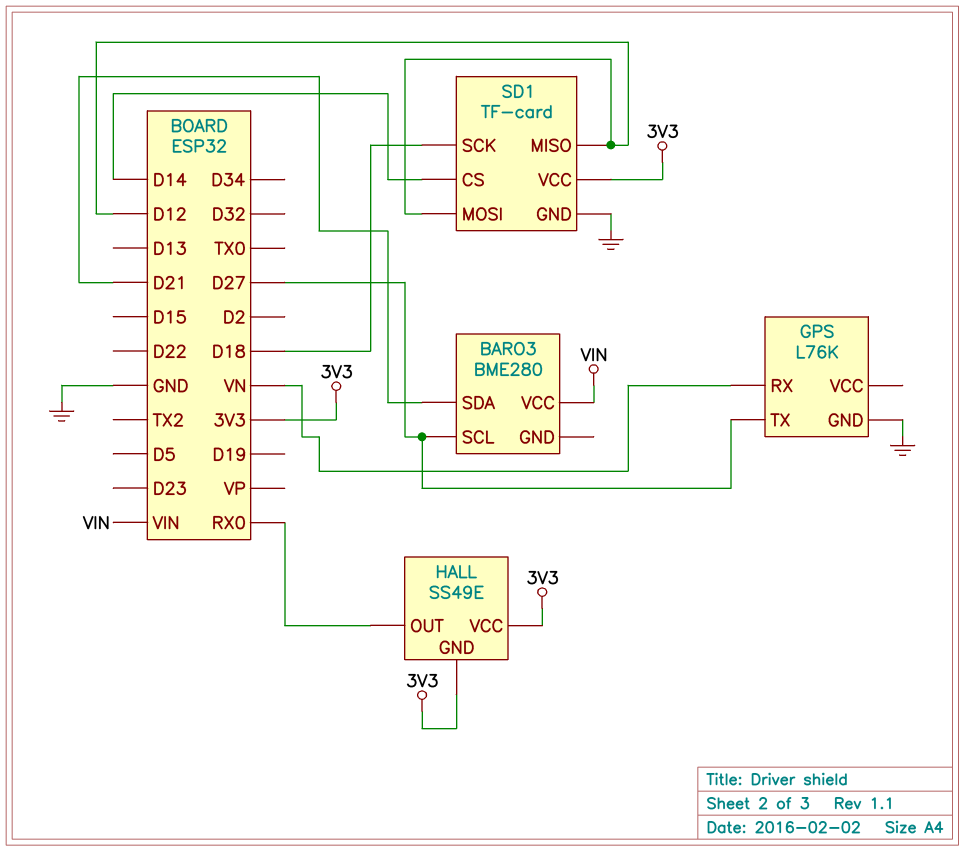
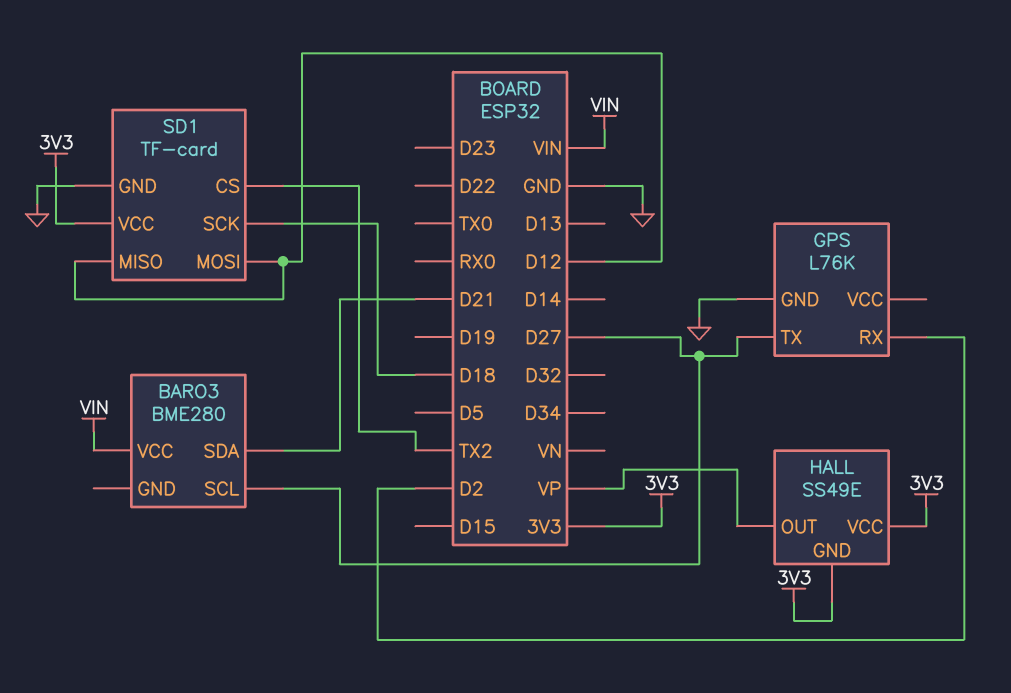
GPS pin RX: VN -> D2
HALL pin OUT: RX0 -> VP
SD1 pin CS: D14 -> TX2

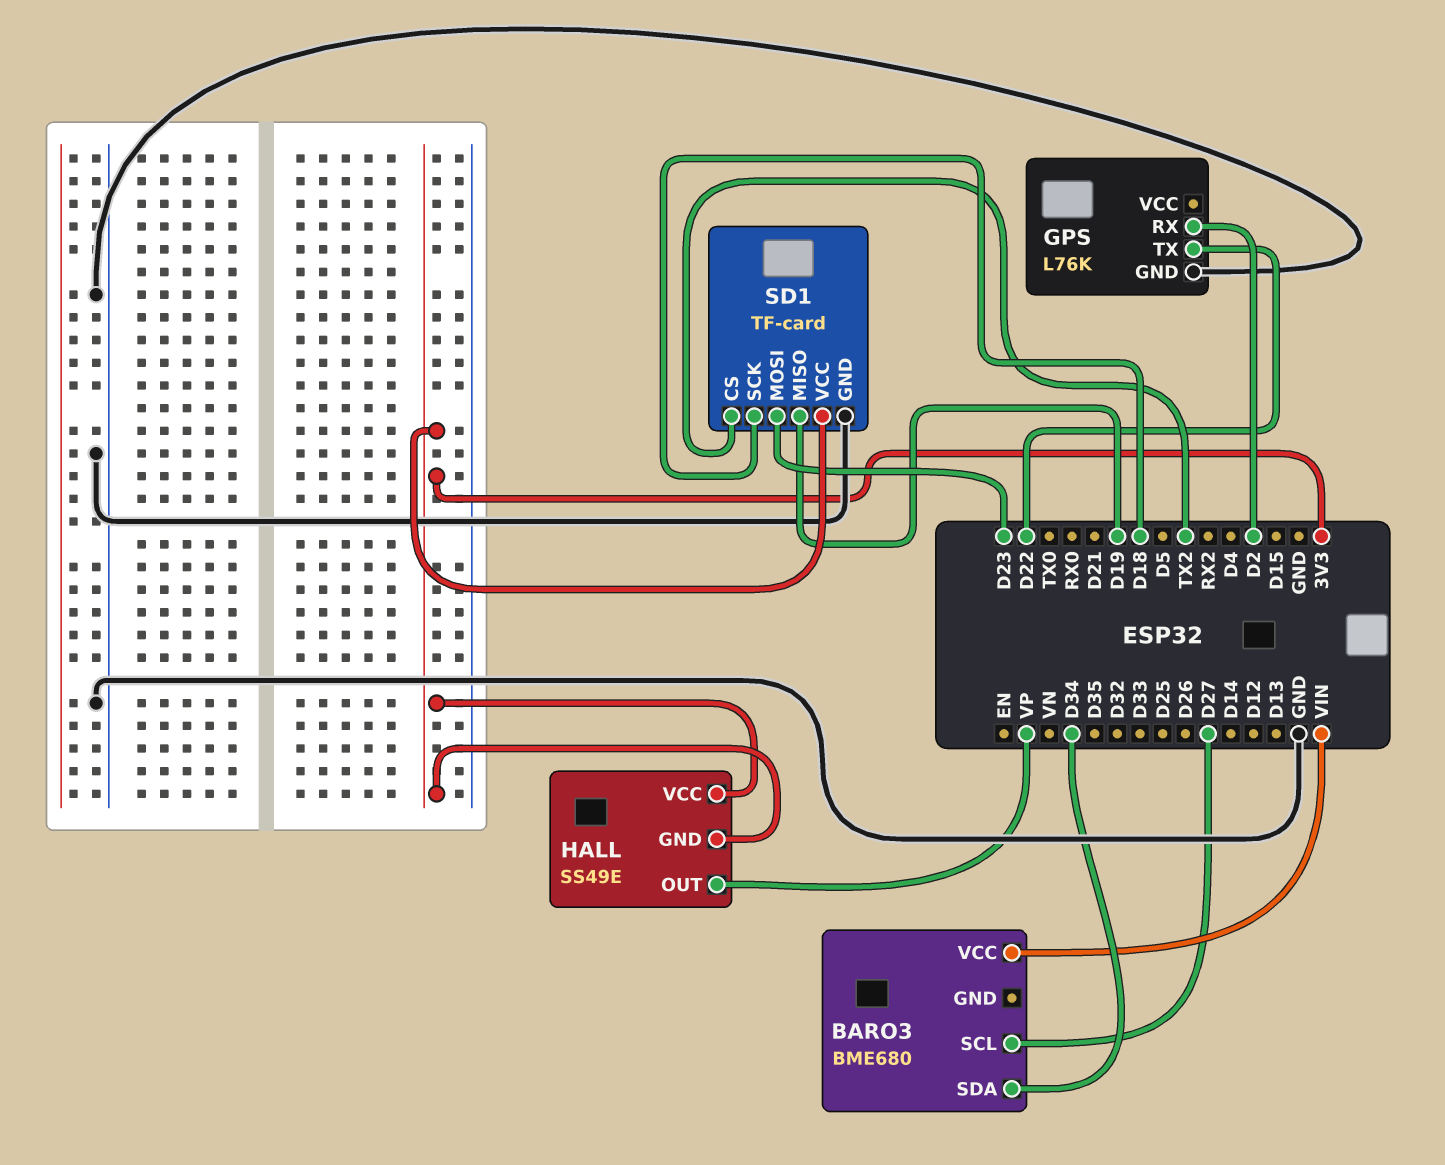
BARO3: BME280 -> BME680
BARO3 pin SDA: D21 -> D34
GPS pin TX: D27 -> D22
SD1 pin MISO: D12 -> D19
SD1 pin MOSI: D12 -> D23

